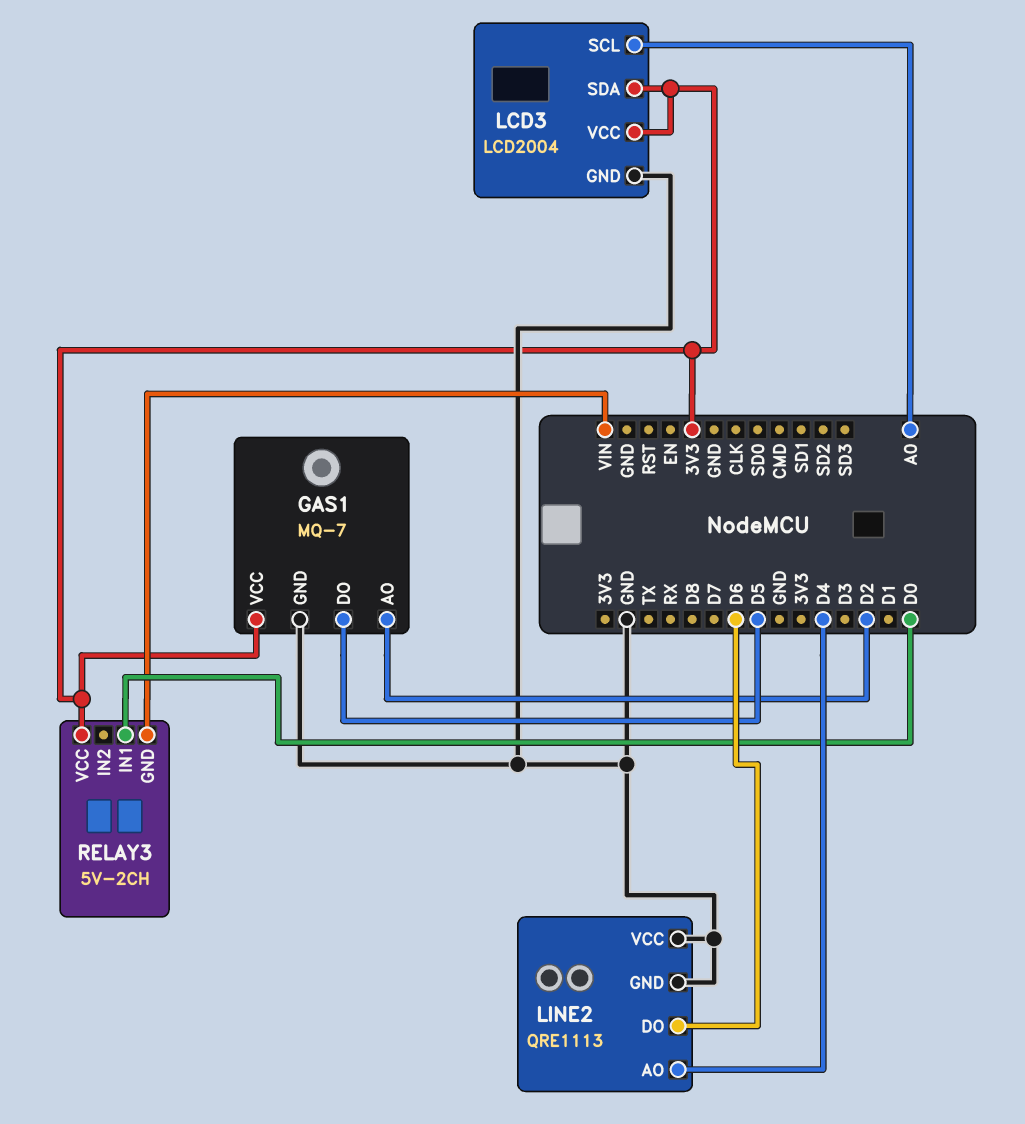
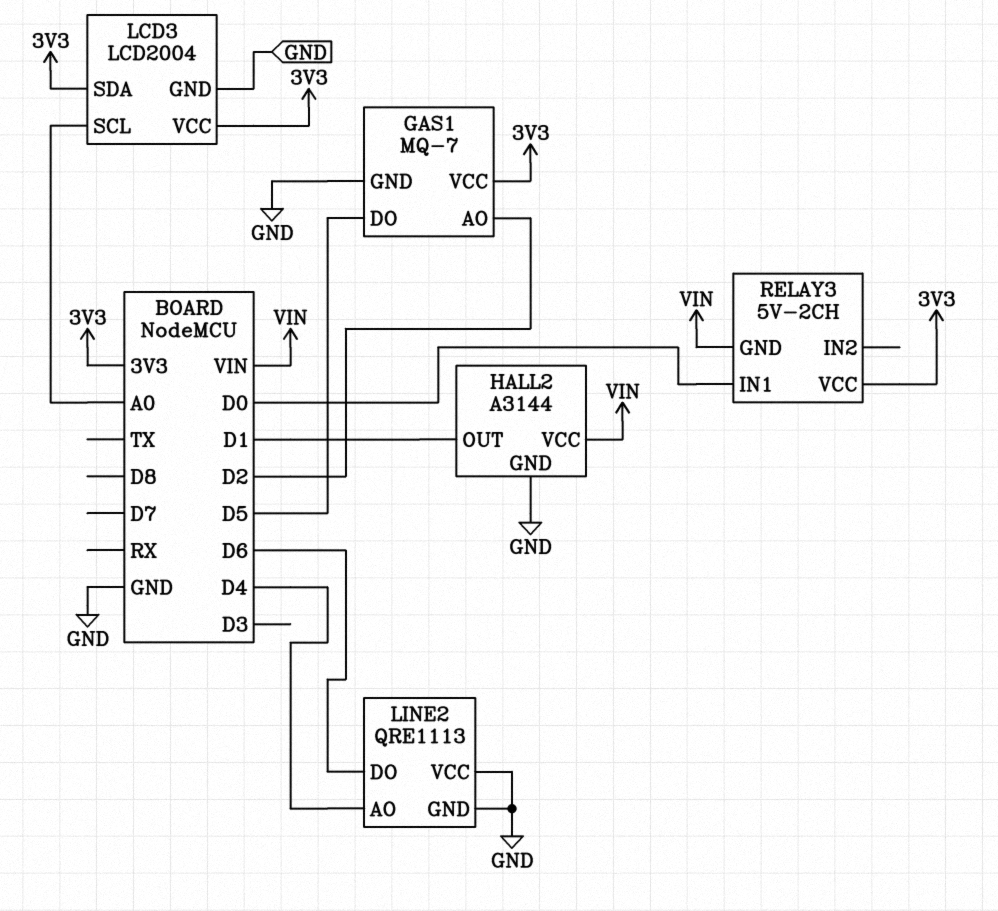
HALL2: none -> A3144
HALL2 pin GND: none -> GND
HALL2 pin OUT: none -> D1
HALL2 pin VCC: none -> VIN

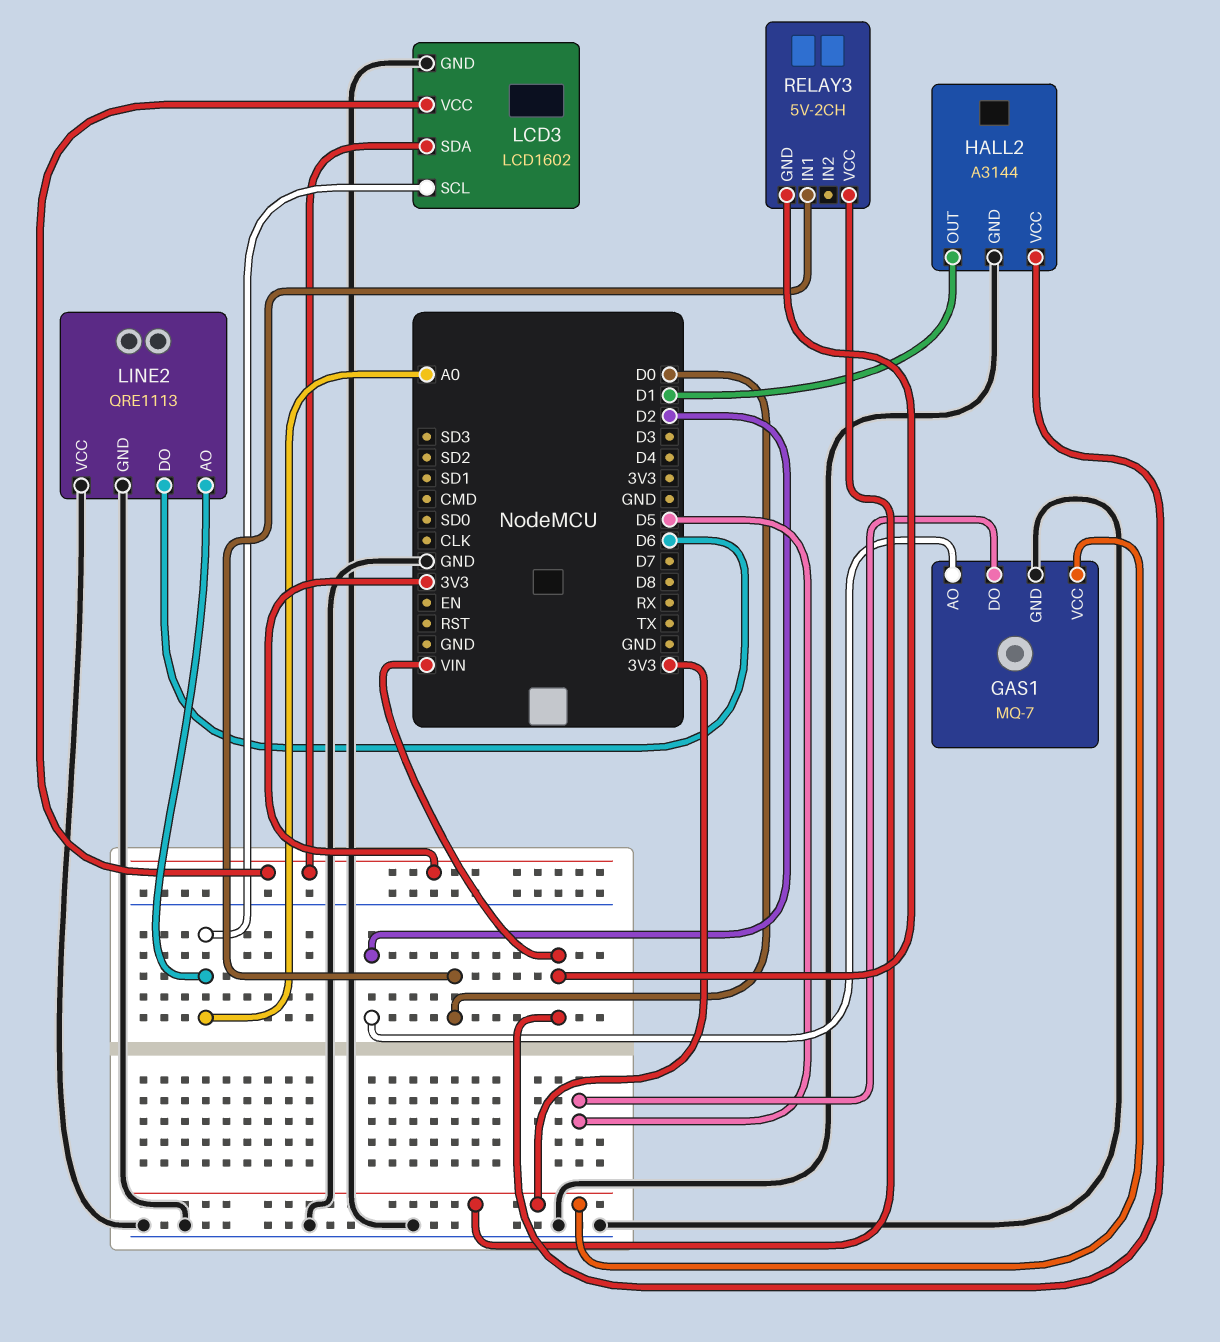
LCD3: LCD2004 -> LCD1602
LINE2 pin AO: D4 -> A0

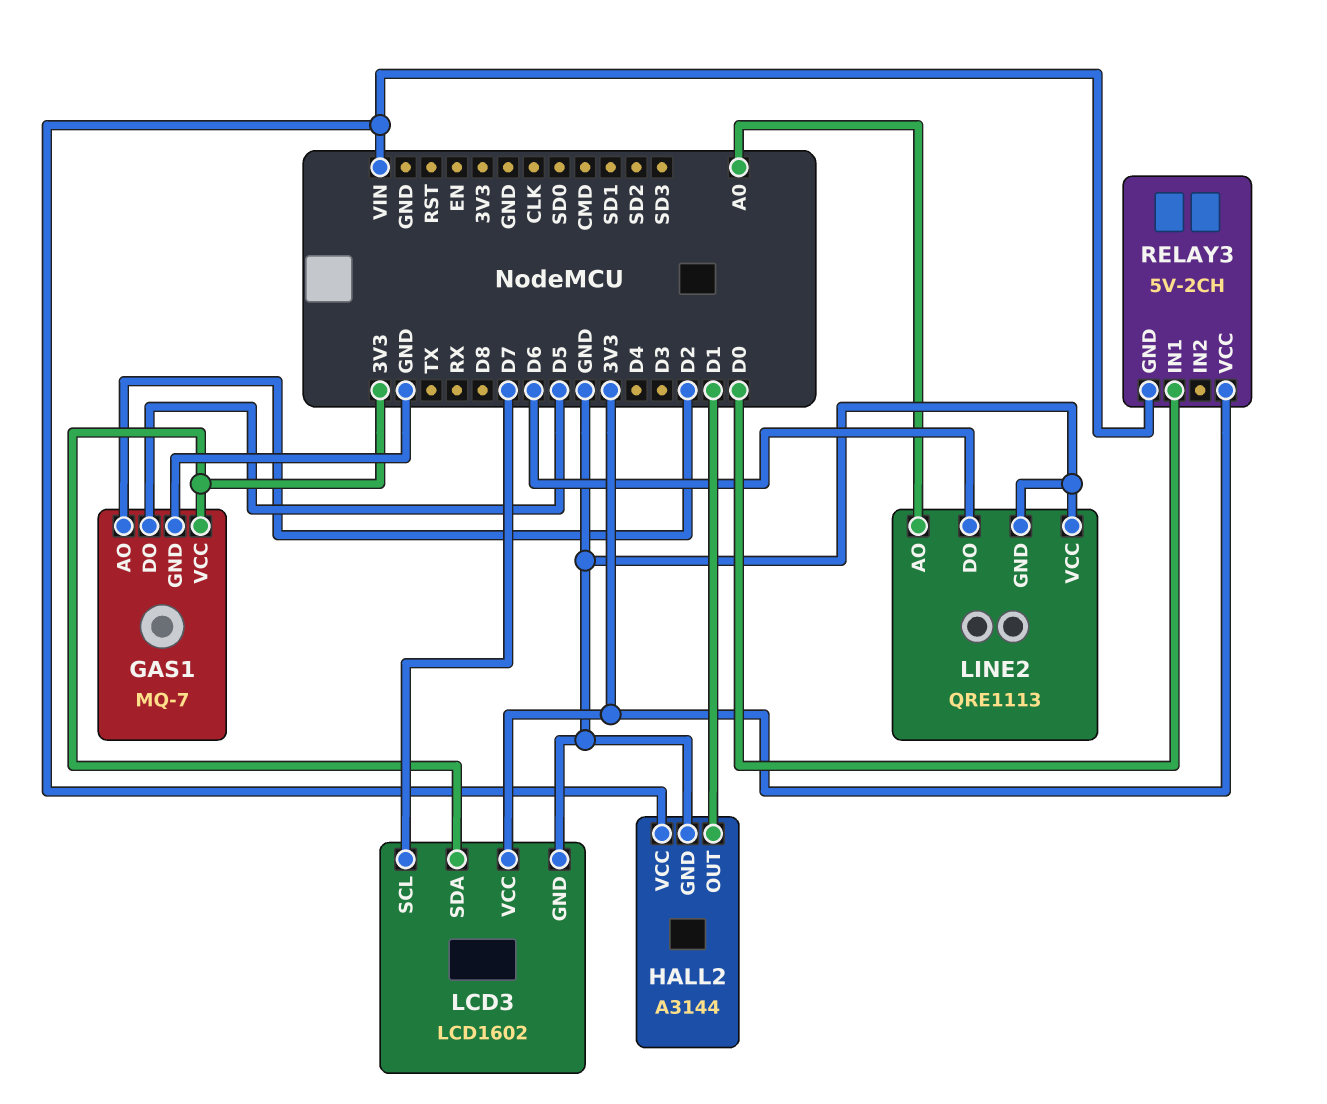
LCD3 pin SCL: A0 -> D7

